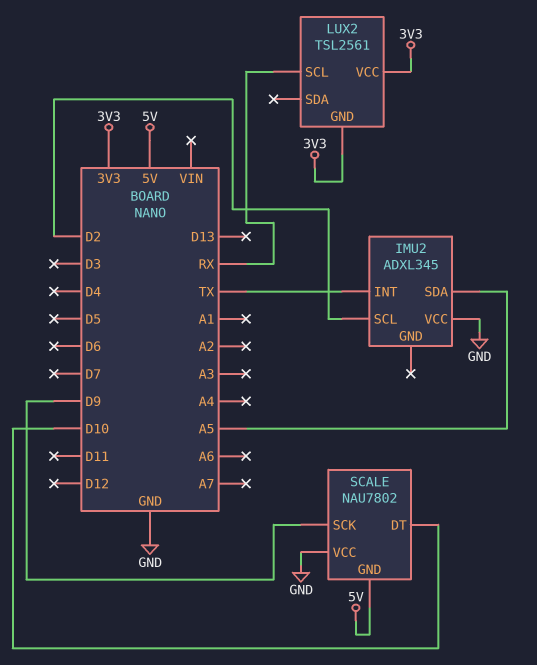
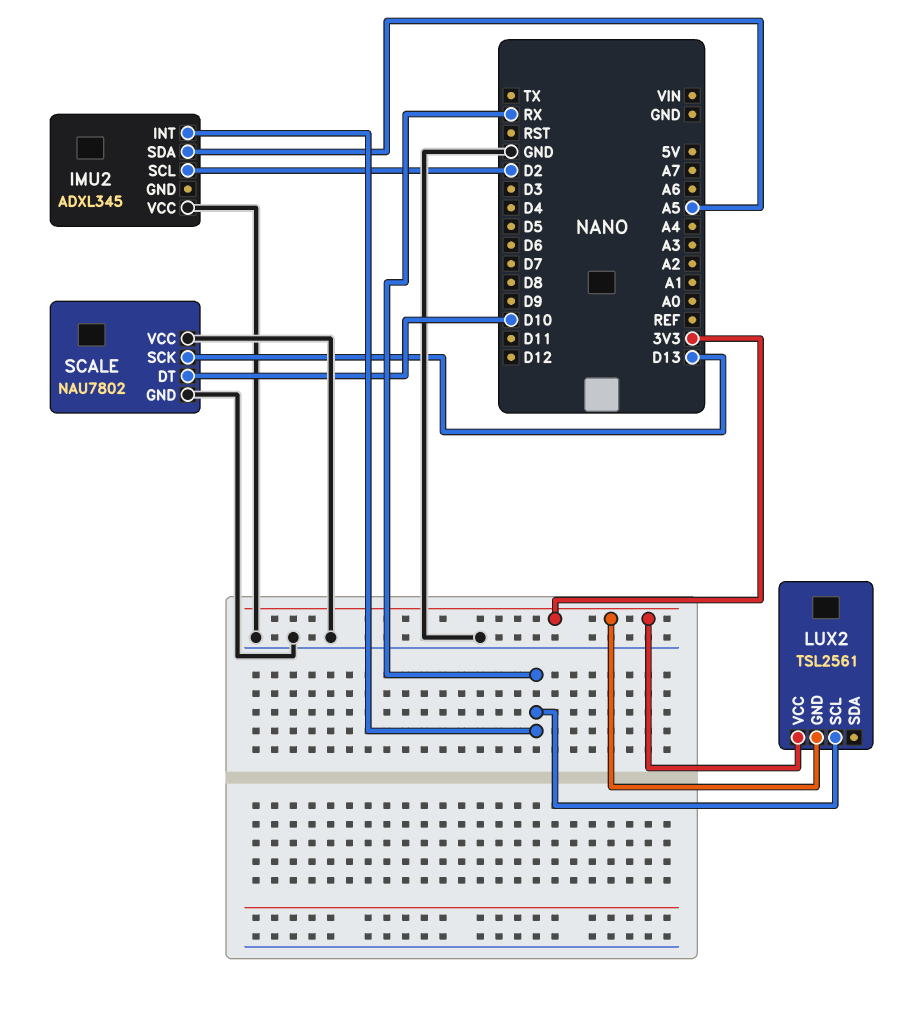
IMU2 pin INT: TX -> RX
SCALE pin GND: 5V -> GND
SCALE pin SCK: D9 -> D13

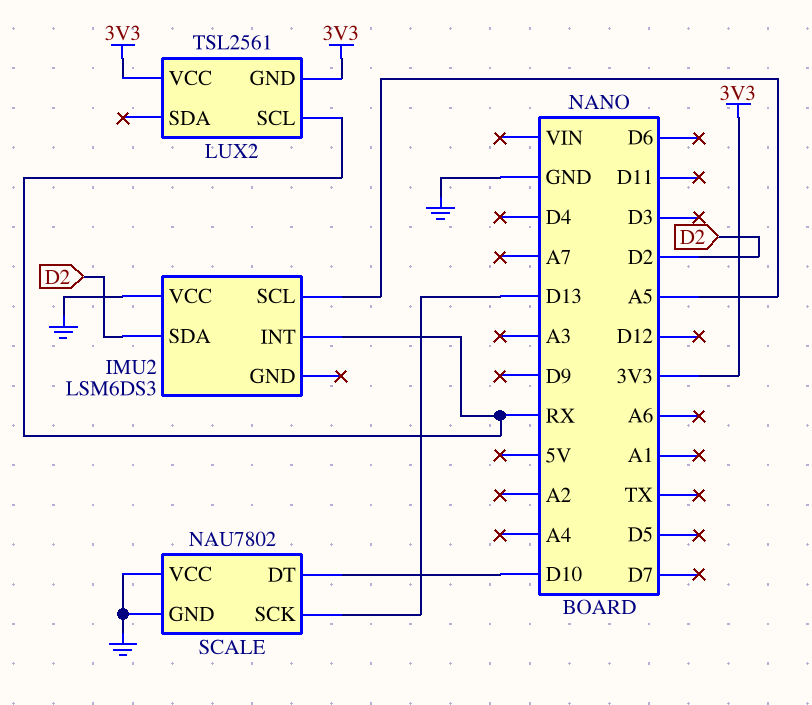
IMU2: ADXL345 -> LSM6DS3
IMU2 pin SCL: D2 -> A5
IMU2 pin SDA: A5 -> D2

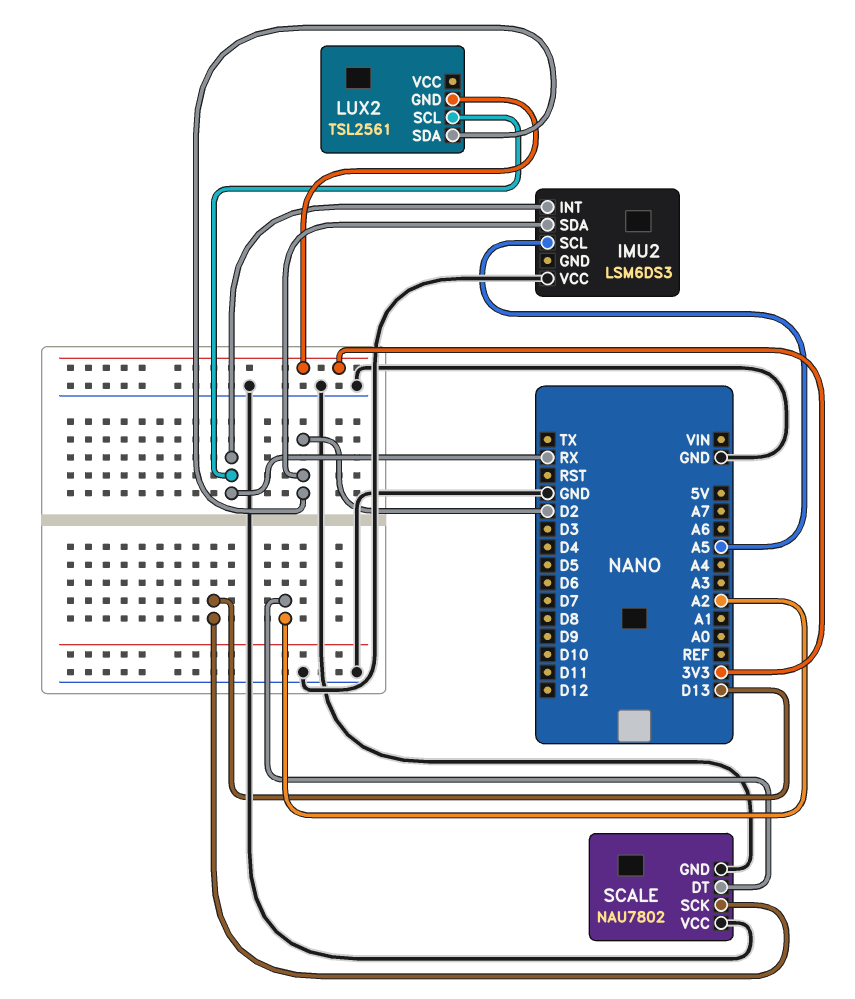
LUX2 pin SDA: none -> D2
LUX2 pin VCC: 3V3 -> none
SCALE pin DT: D10 -> A2

